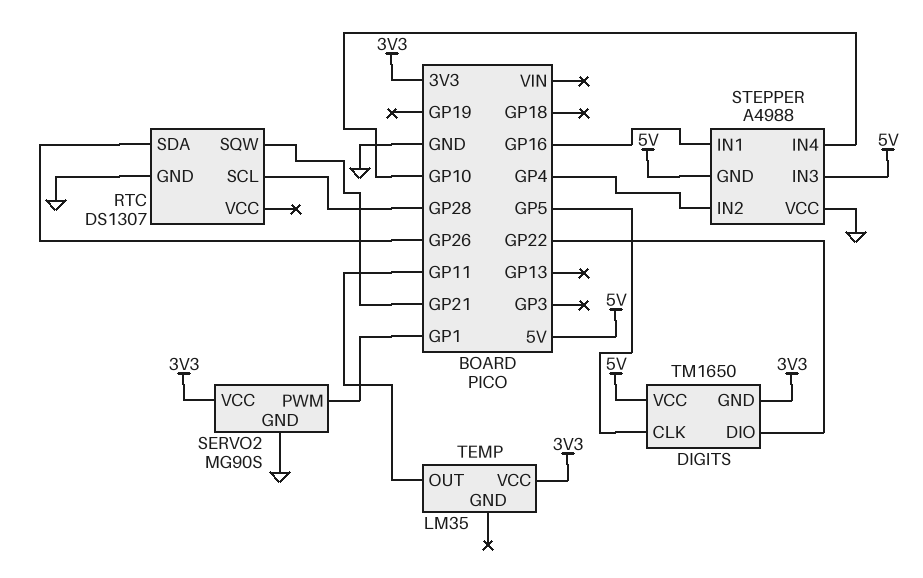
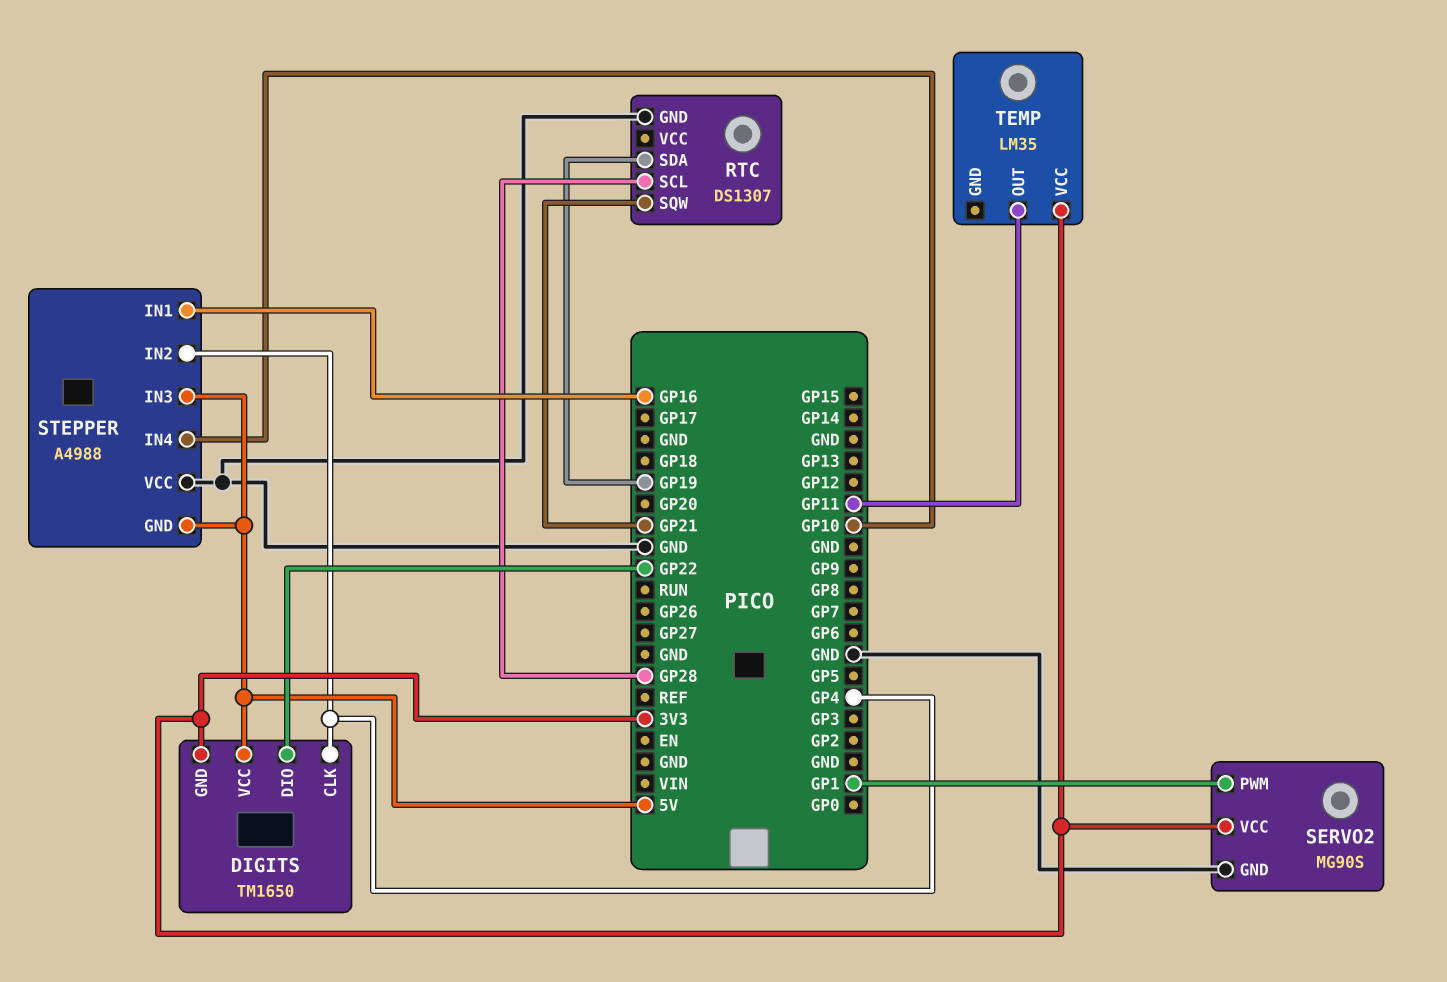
DIGITS pin CLK: GP5 -> GP4
RTC pin SDA: GP26 -> GP19

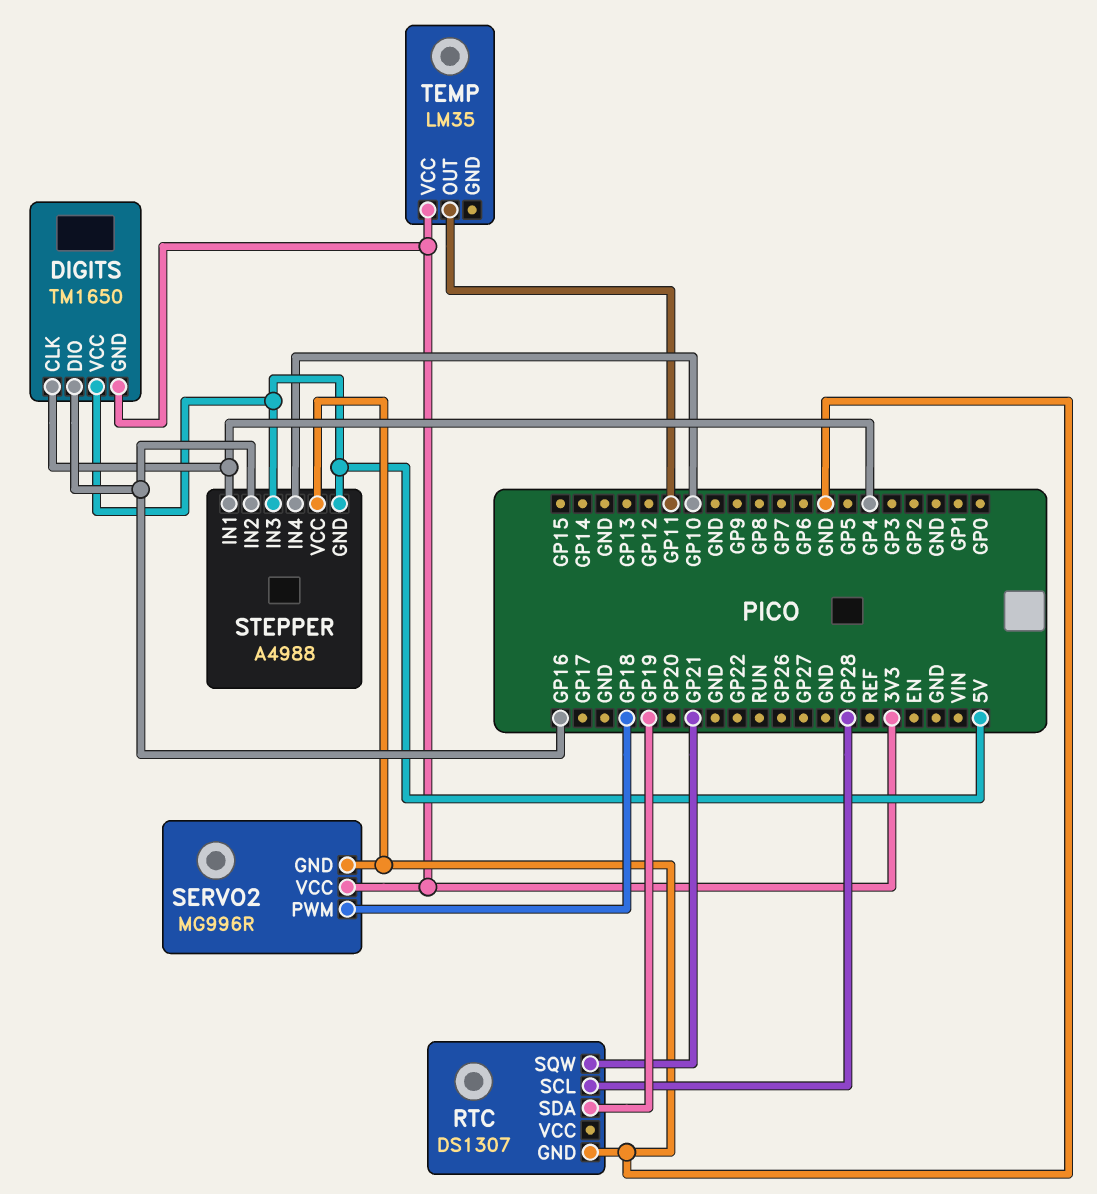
DIGITS pin DIO: GP22 -> GP16
SERVO2: MG90S -> MG996R
SERVO2 pin PWM: GP1 -> GP18
STEPPER pin IN1: GP16 -> GP4
STEPPER pin IN2: GP4 -> GP16

